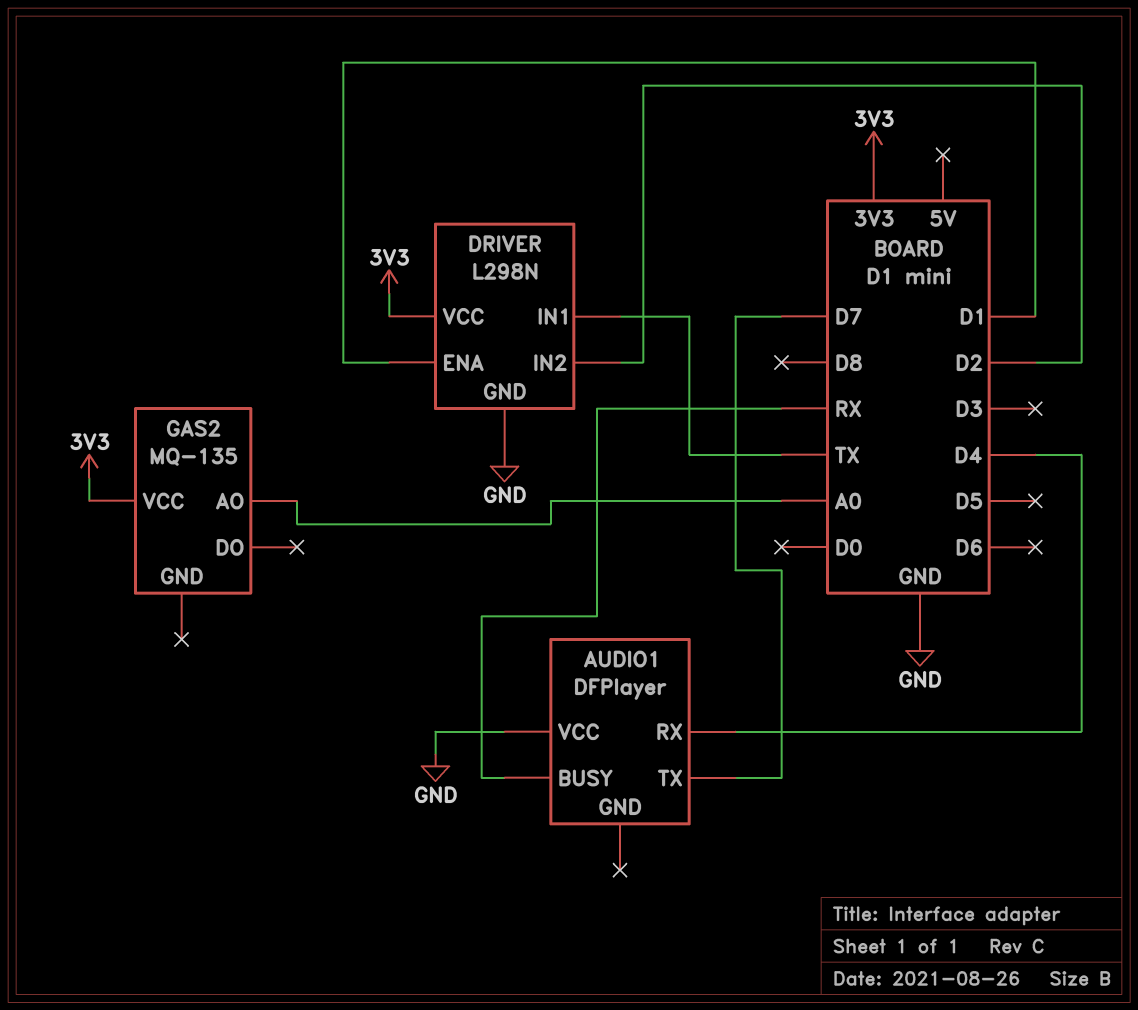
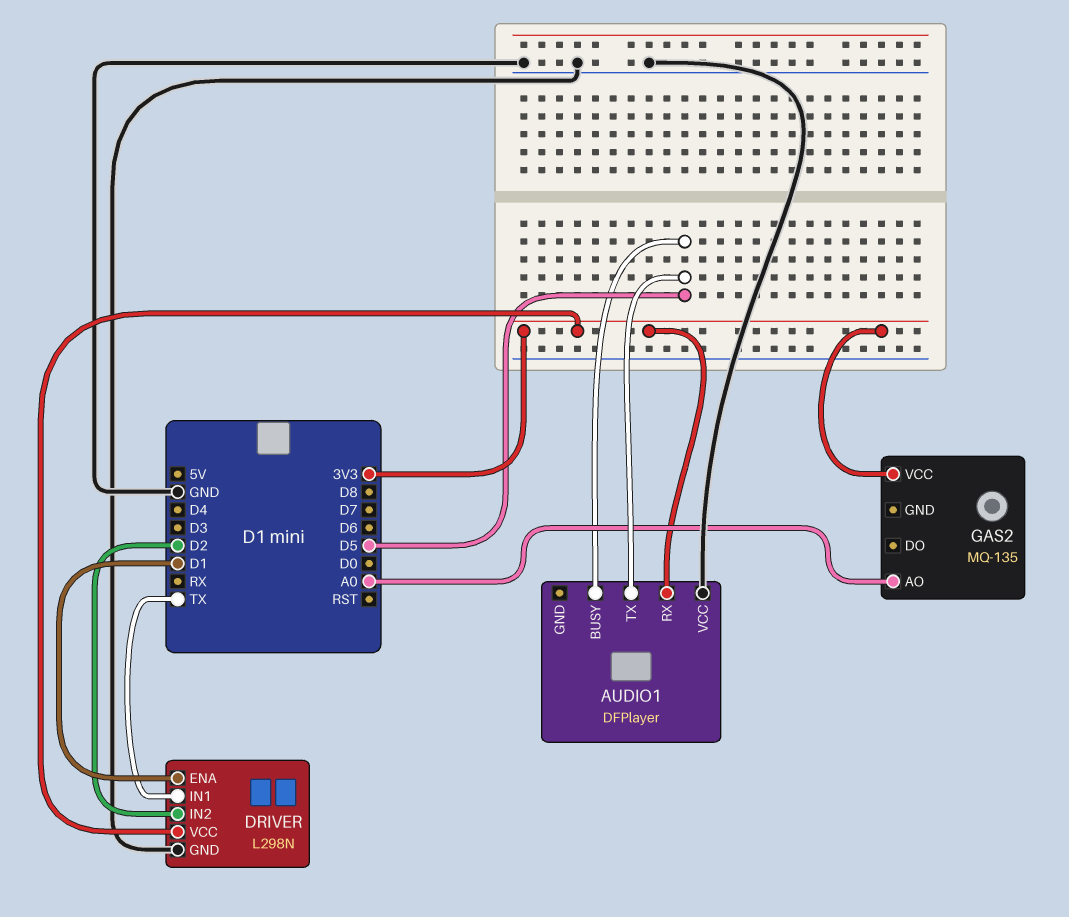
AUDIO1 pin BUSY: RX -> D5
AUDIO1 pin RX: D4 -> 3V3
AUDIO1 pin TX: D7 -> D5

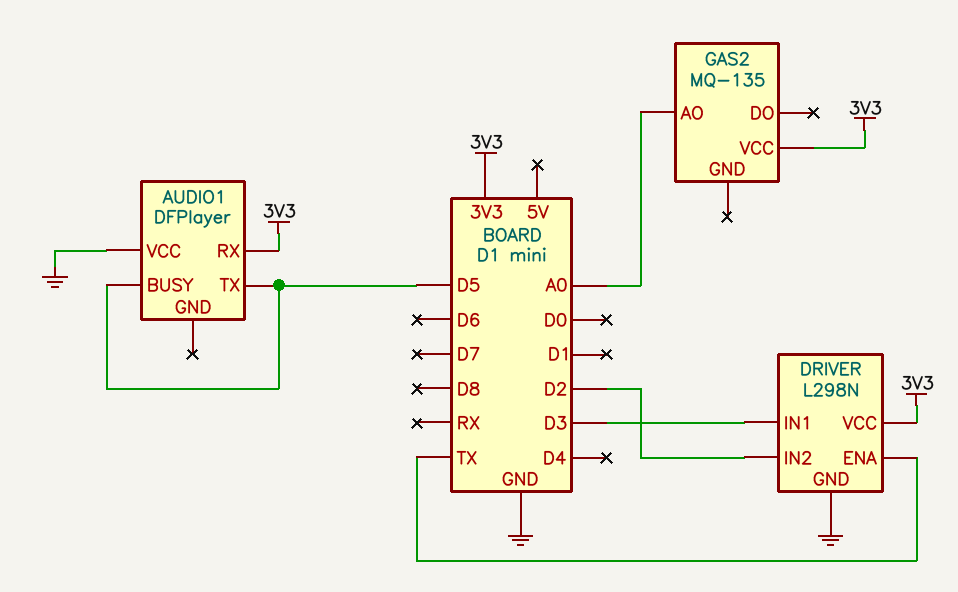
DRIVER pin ENA: D1 -> TX
DRIVER pin IN1: TX -> D3

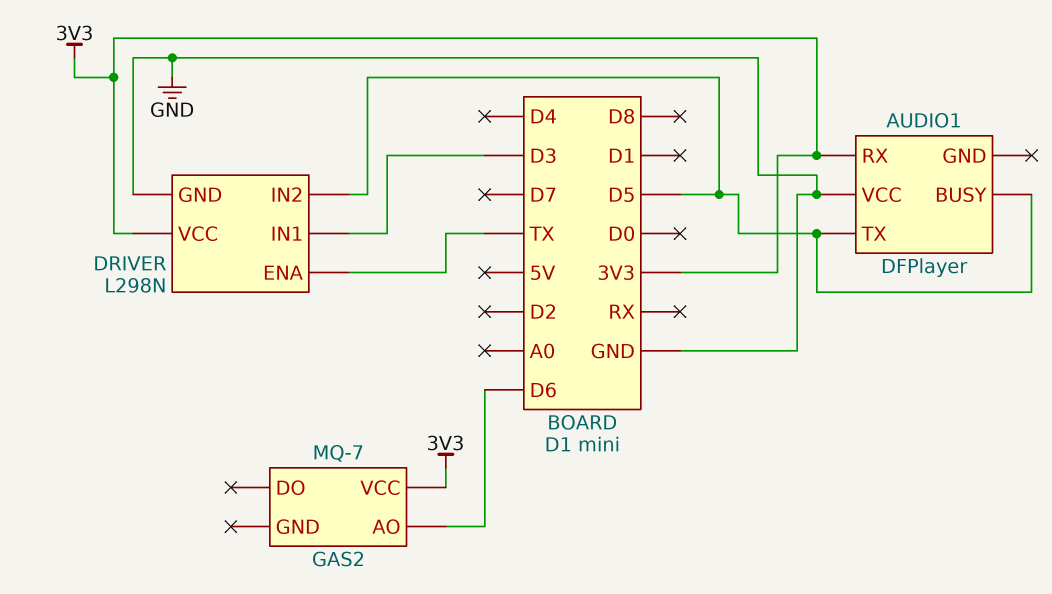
DRIVER pin IN2: D2 -> D5
GAS2: MQ-135 -> MQ-7
GAS2 pin AO: A0 -> D6

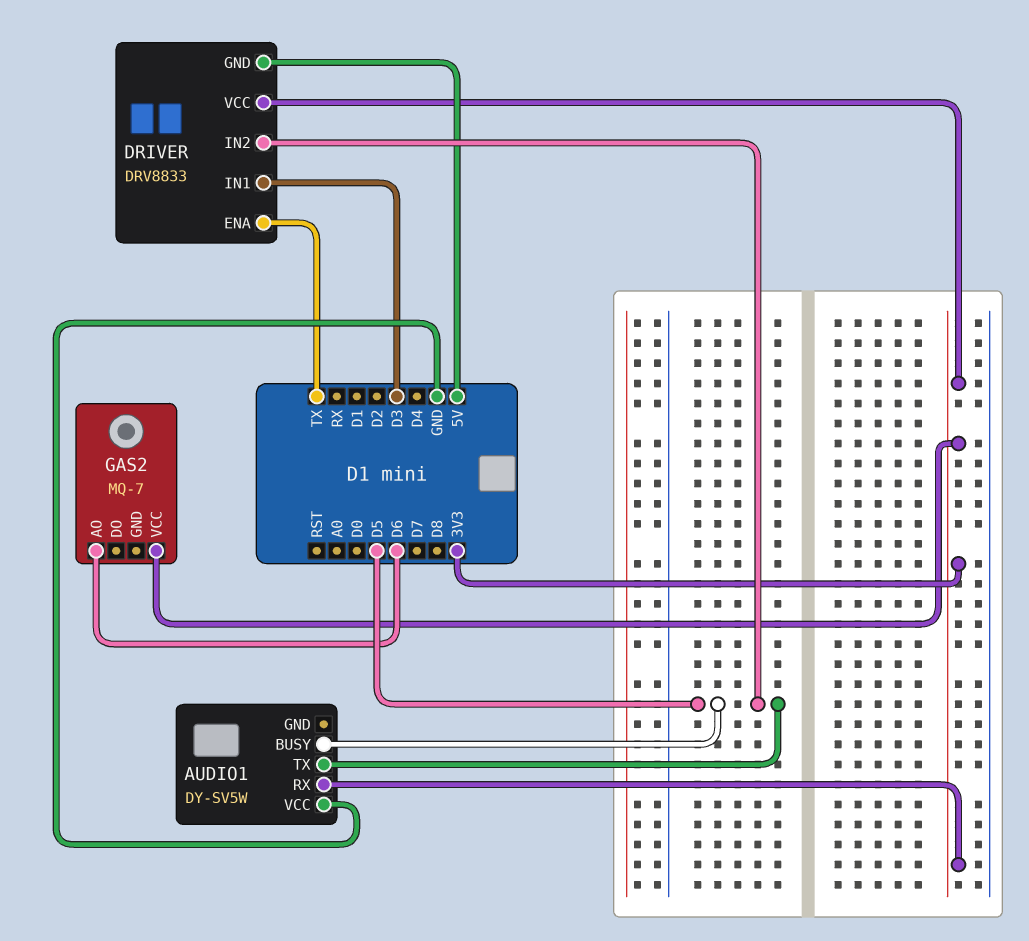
AUDIO1: DFPlayer -> DY-SV5W
DRIVER: L298N -> DRV8833
DRIVER pin GND: GND -> 5V

